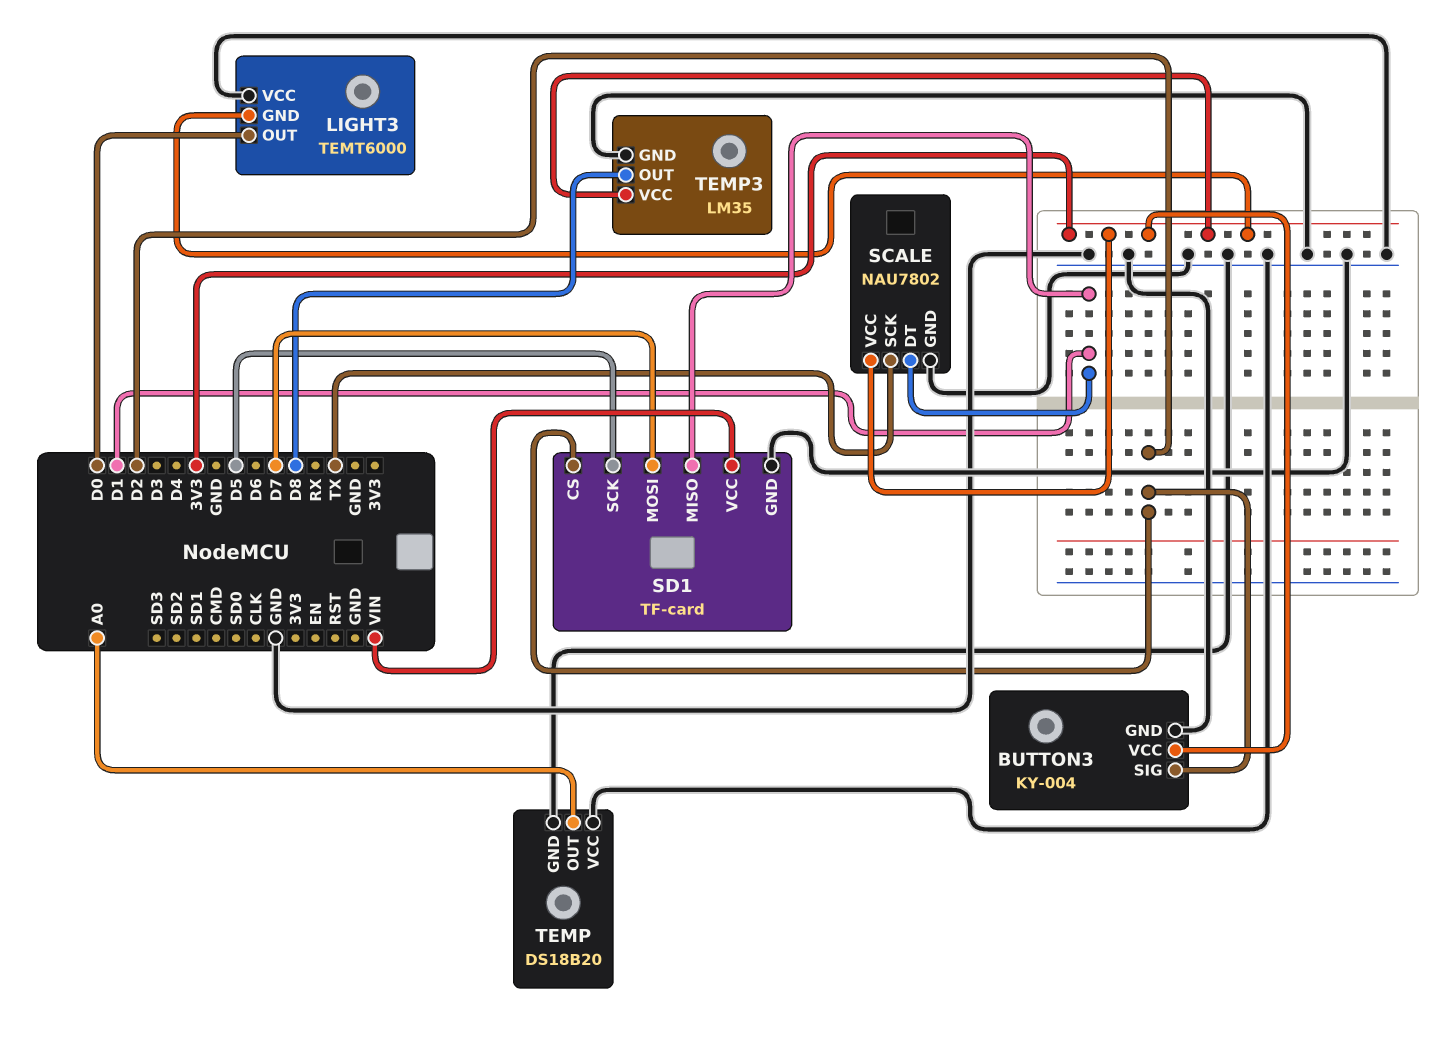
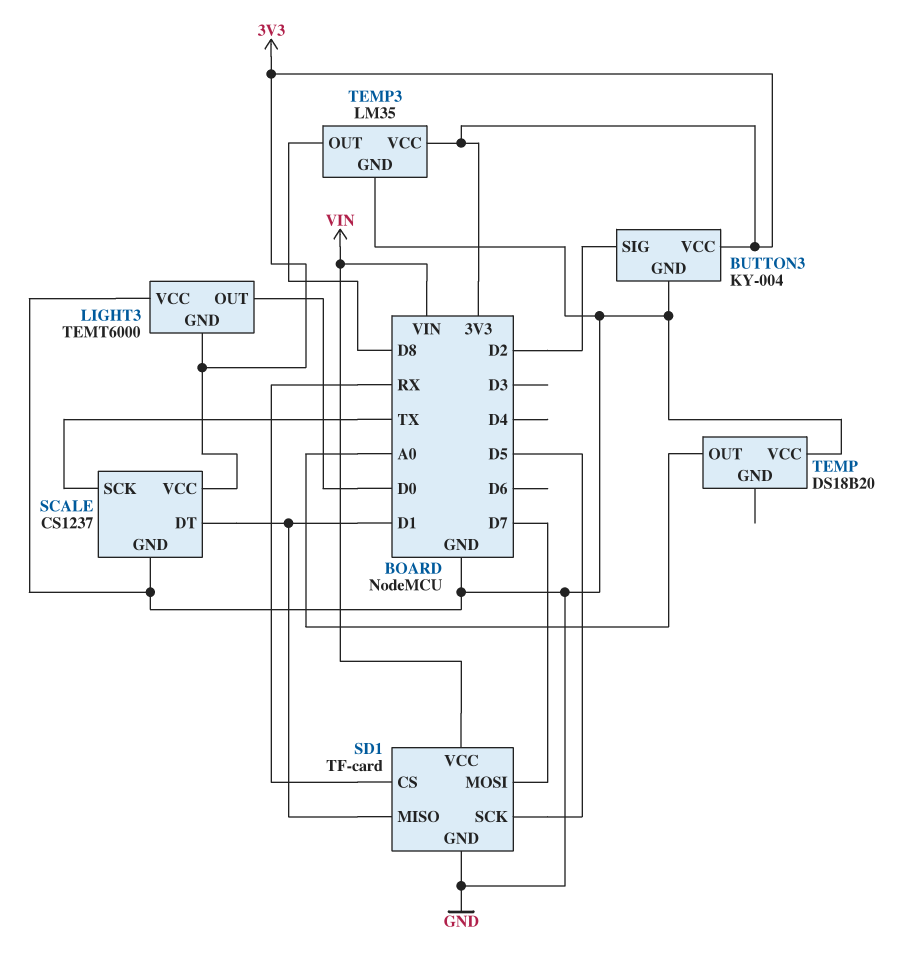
SCALE: NAU7802 -> CS1237
SD1 pin CS: D2 -> RX
TEMP pin GND: GND -> none

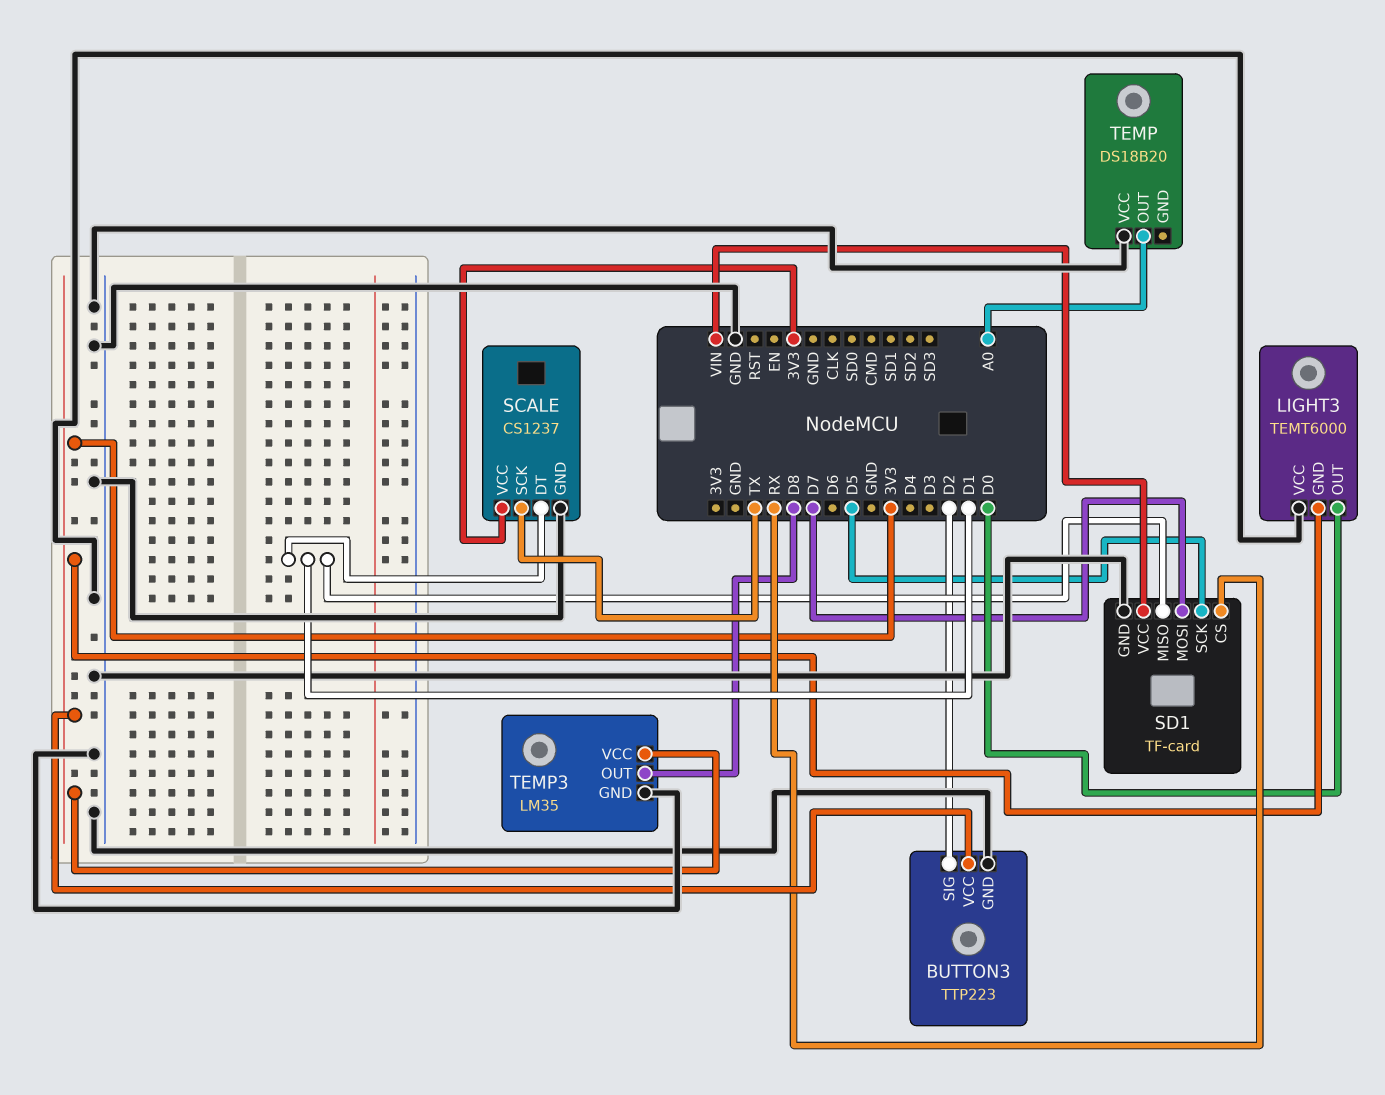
BUTTON3: KY-004 -> TTP223

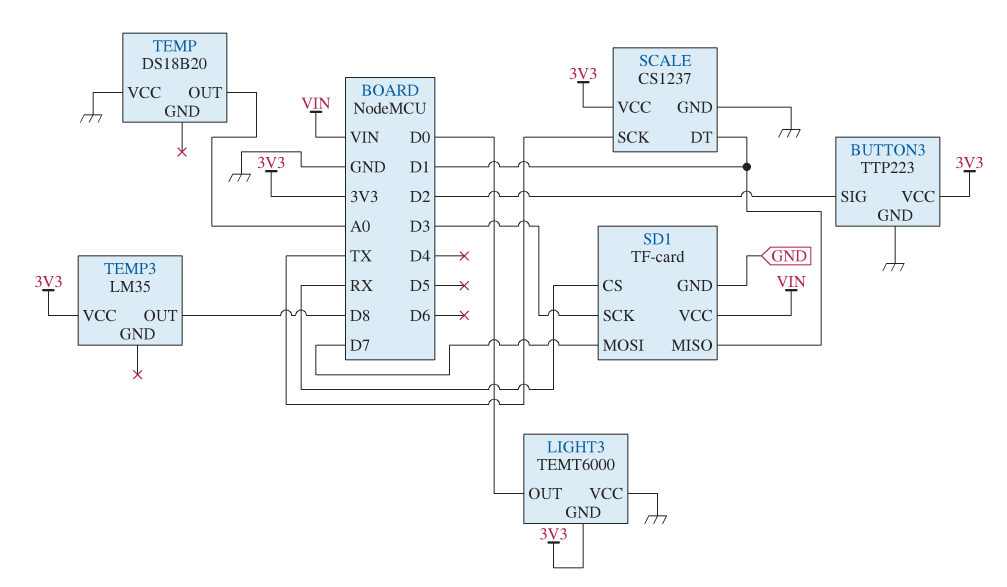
SD1 pin SCK: D5 -> D3
TEMP3 pin GND: GND -> none

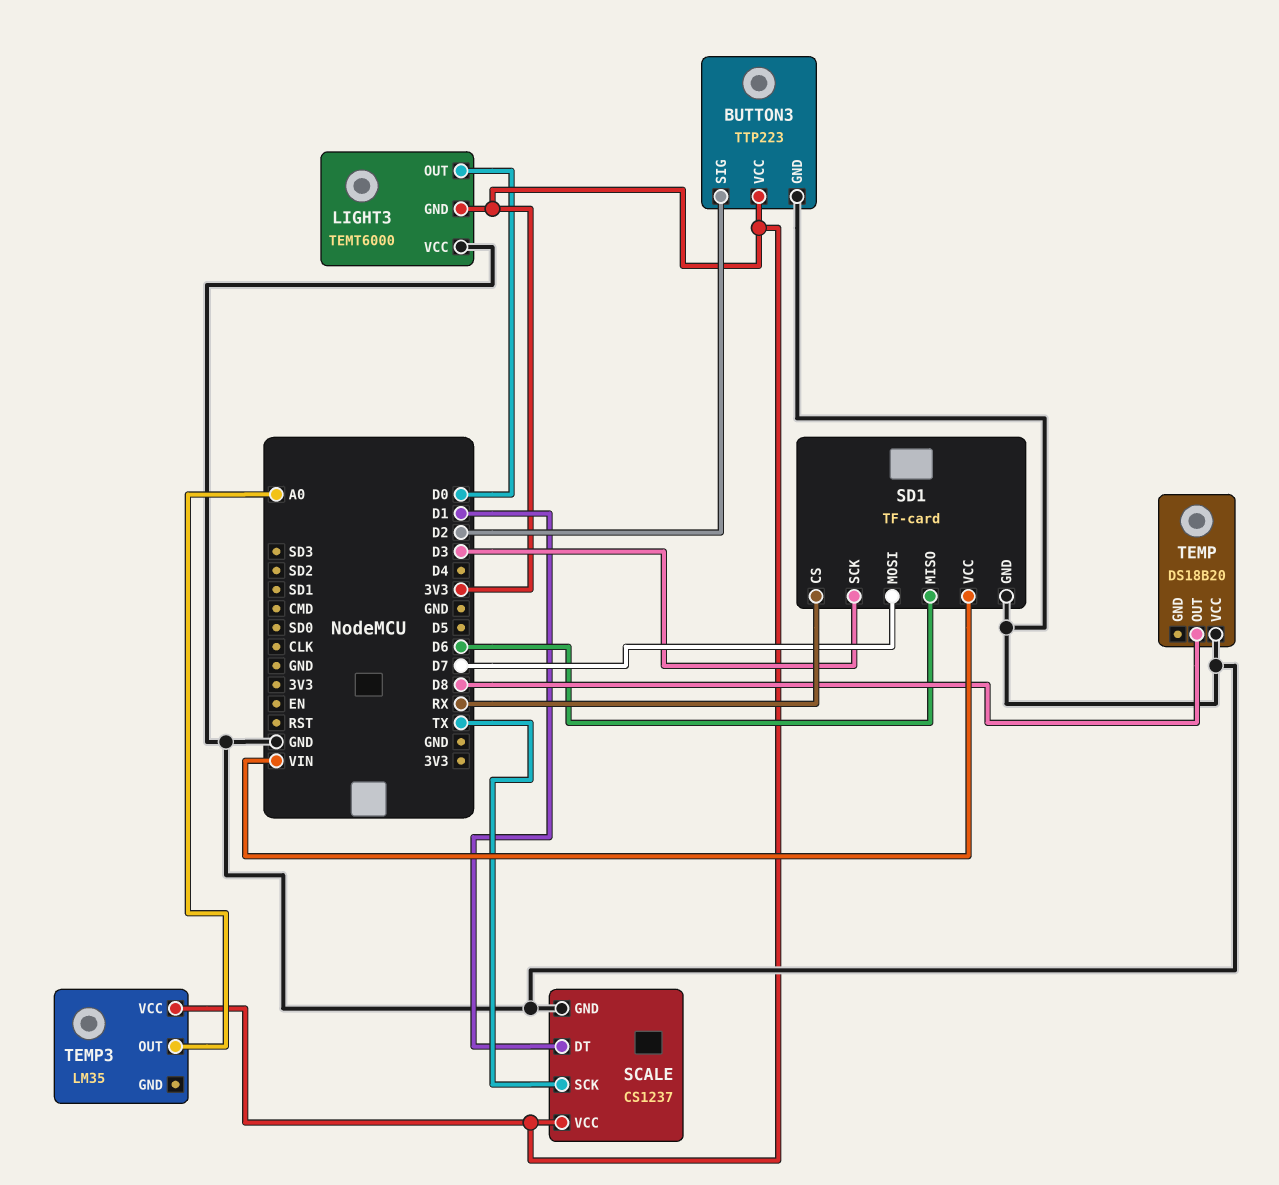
SD1 pin MISO: D1 -> D6
TEMP pin OUT: A0 -> D8
TEMP3 pin OUT: D8 -> A0

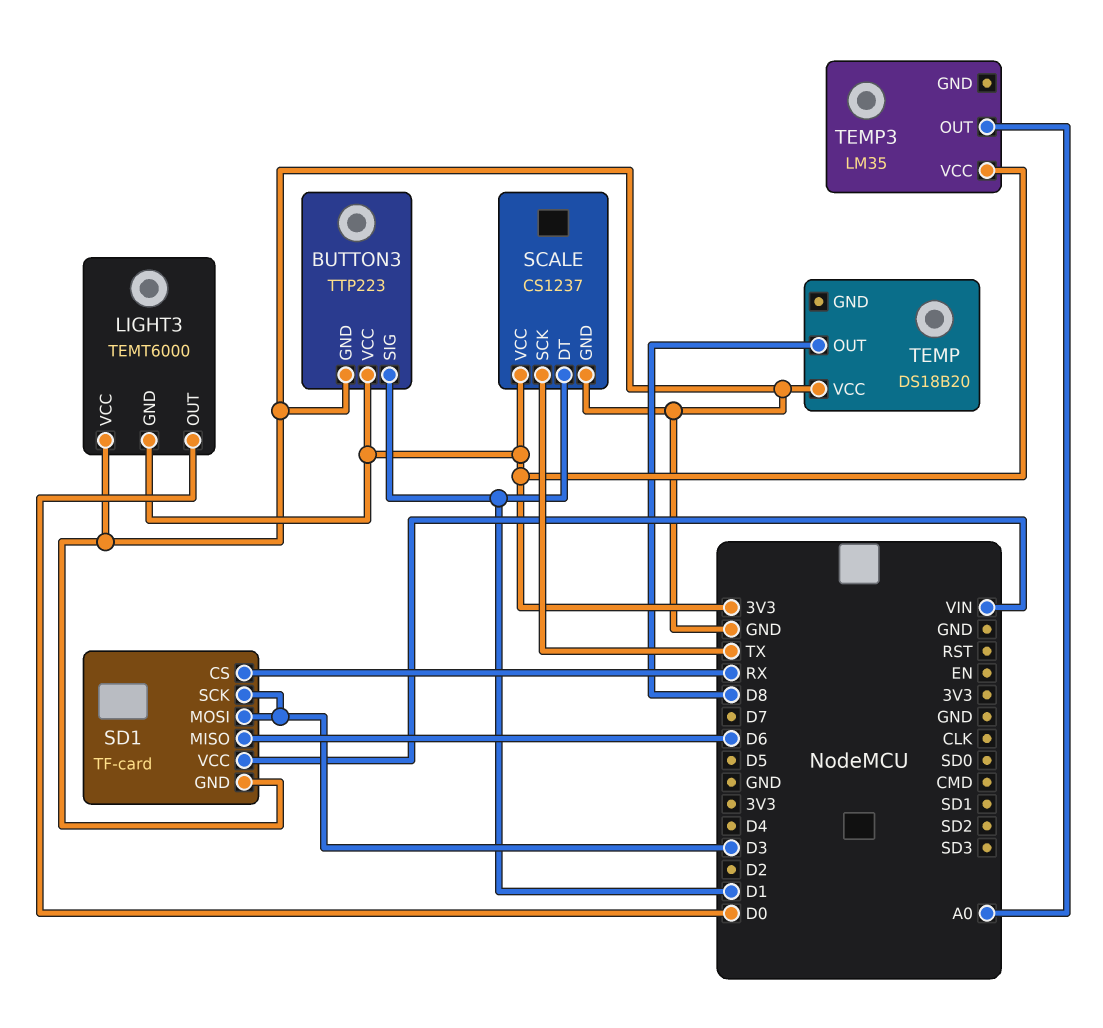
BUTTON3 pin SIG: D2 -> D1
SD1 pin MOSI: D7 -> D3

